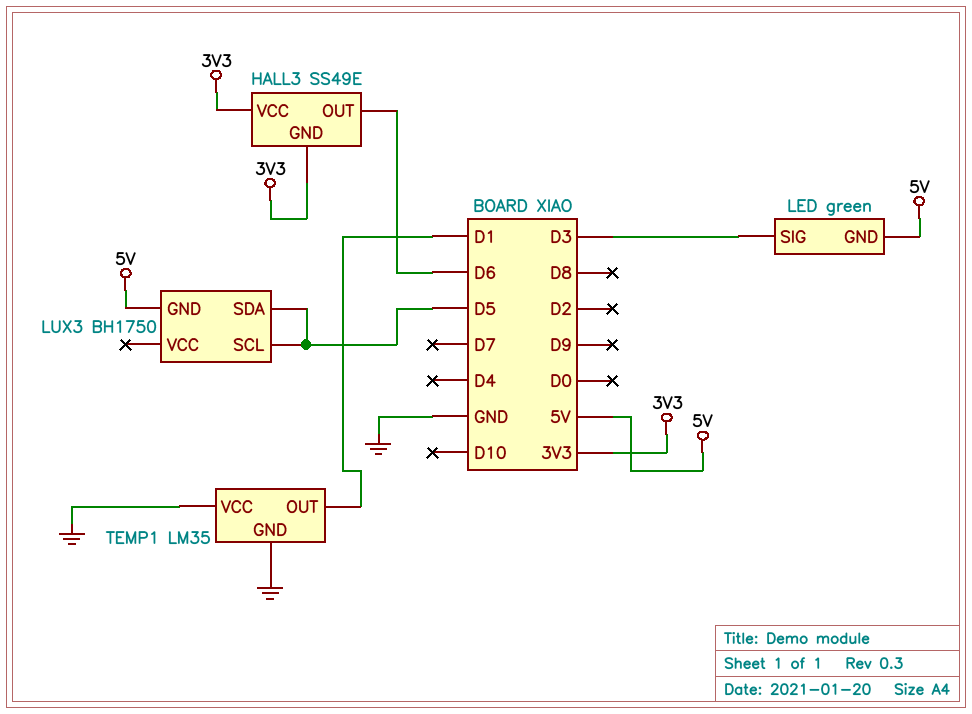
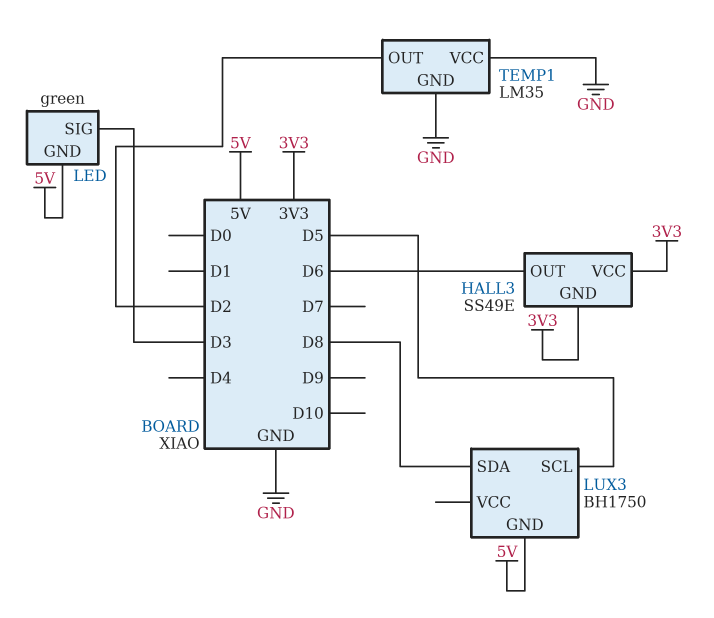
LUX3 pin SDA: D5 -> D8
TEMP1 pin OUT: D1 -> D2

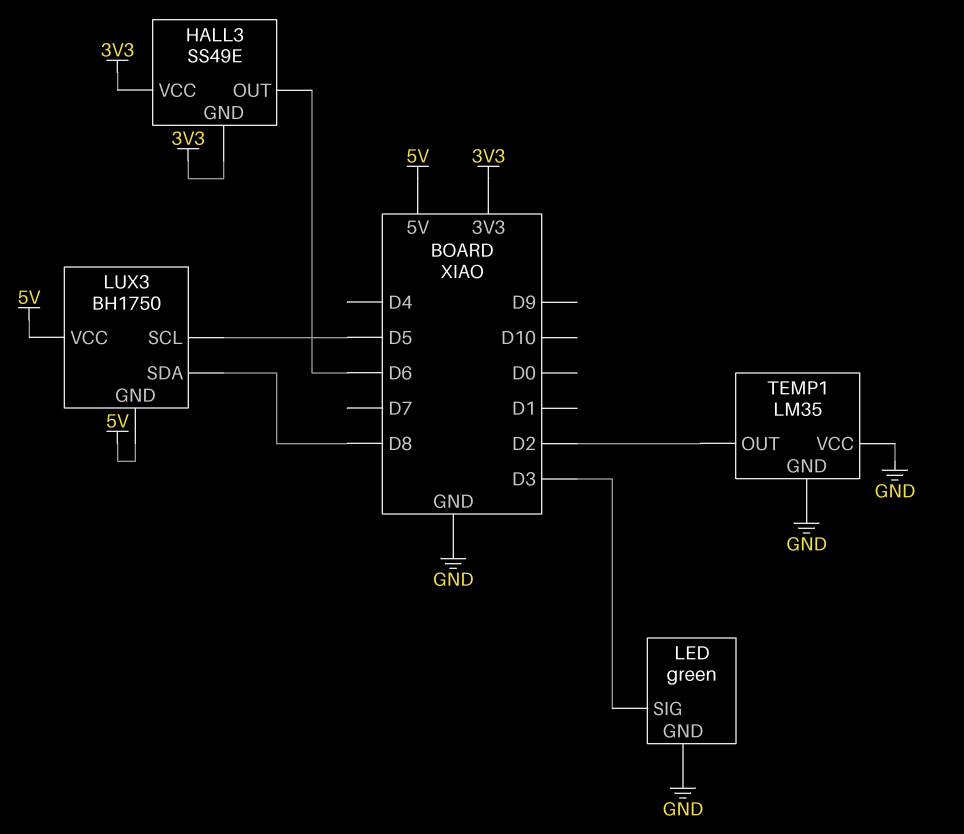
LED pin GND: 5V -> GND
LUX3 pin VCC: none -> 5V

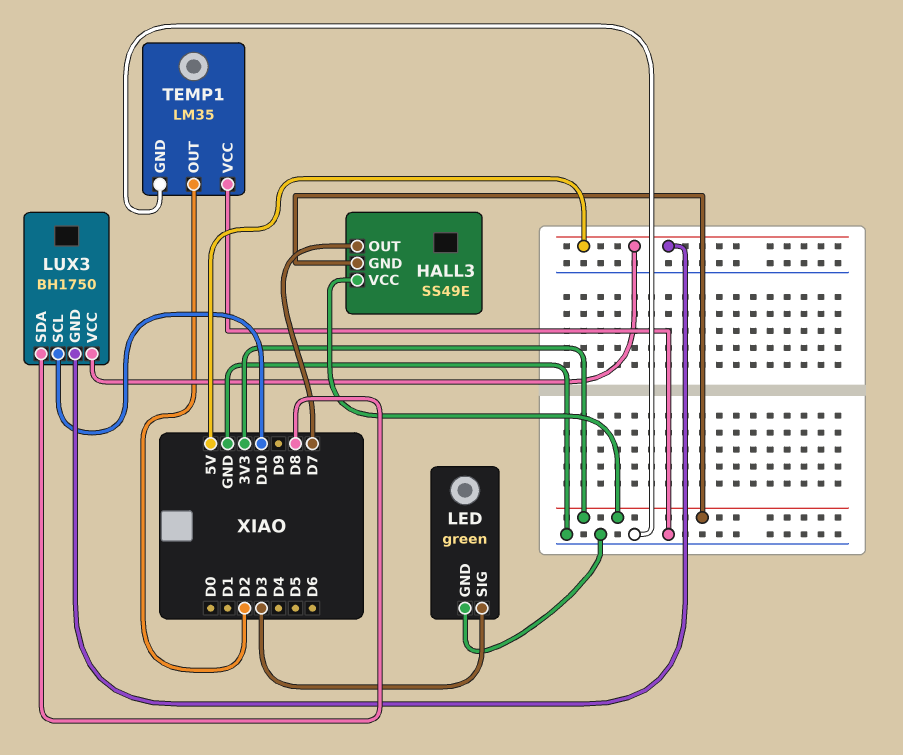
HALL3 pin OUT: D6 -> D7
LUX3 pin SCL: D5 -> D10

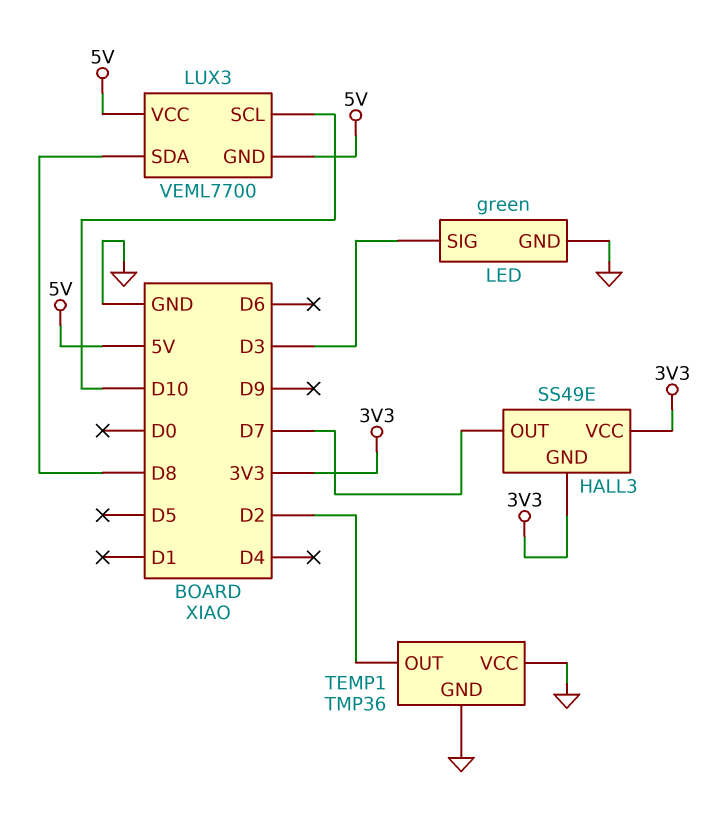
LUX3: BH1750 -> VEML7700
TEMP1: LM35 -> TMP36

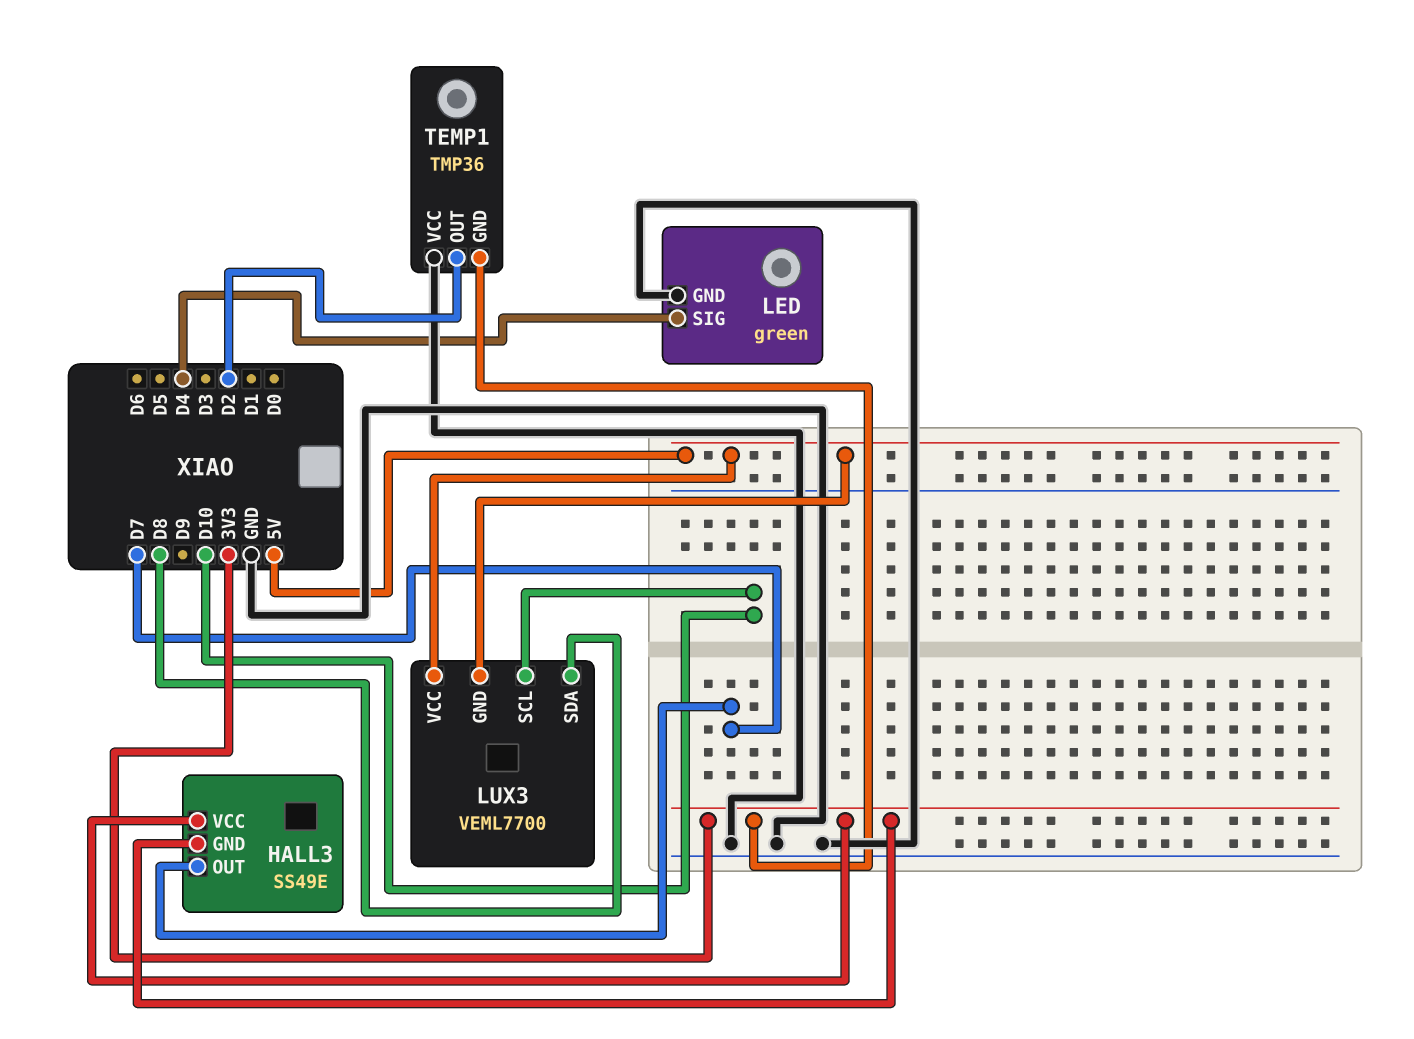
LED pin SIG: D3 -> D4
TEMP1 pin GND: GND -> 3V3

